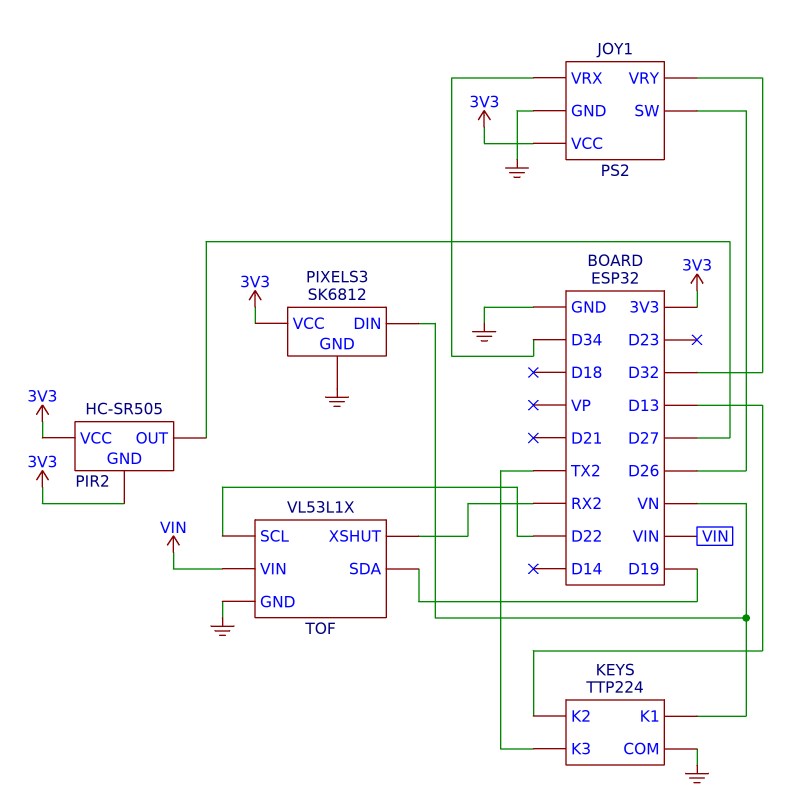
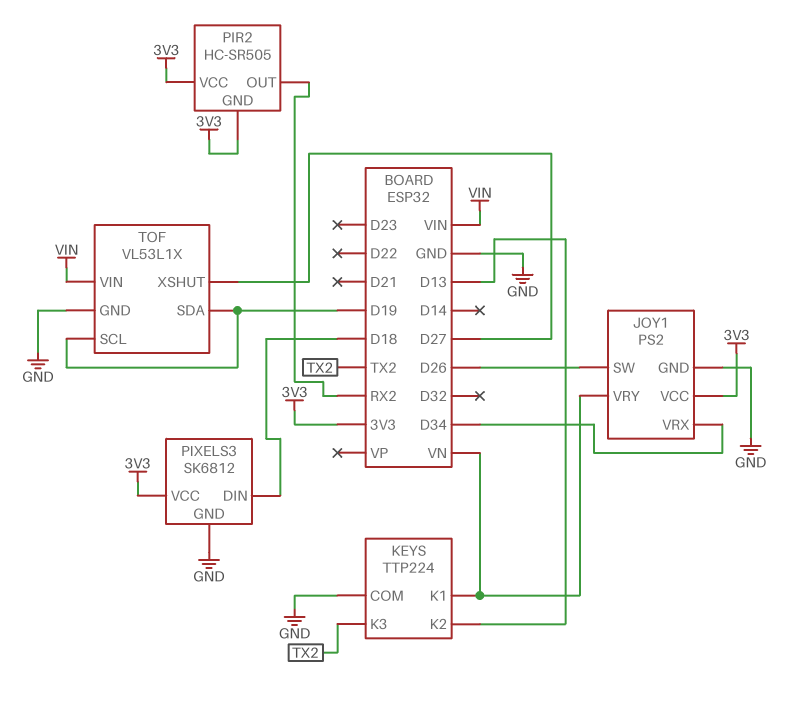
JOY1 pin VRY: D32 -> VN
PIR2 pin OUT: D27 -> RX2
PIXELS3 pin DIN: VN -> D18
TOF pin SCL: D22 -> D19
TOF pin XSHUT: RX2 -> D27

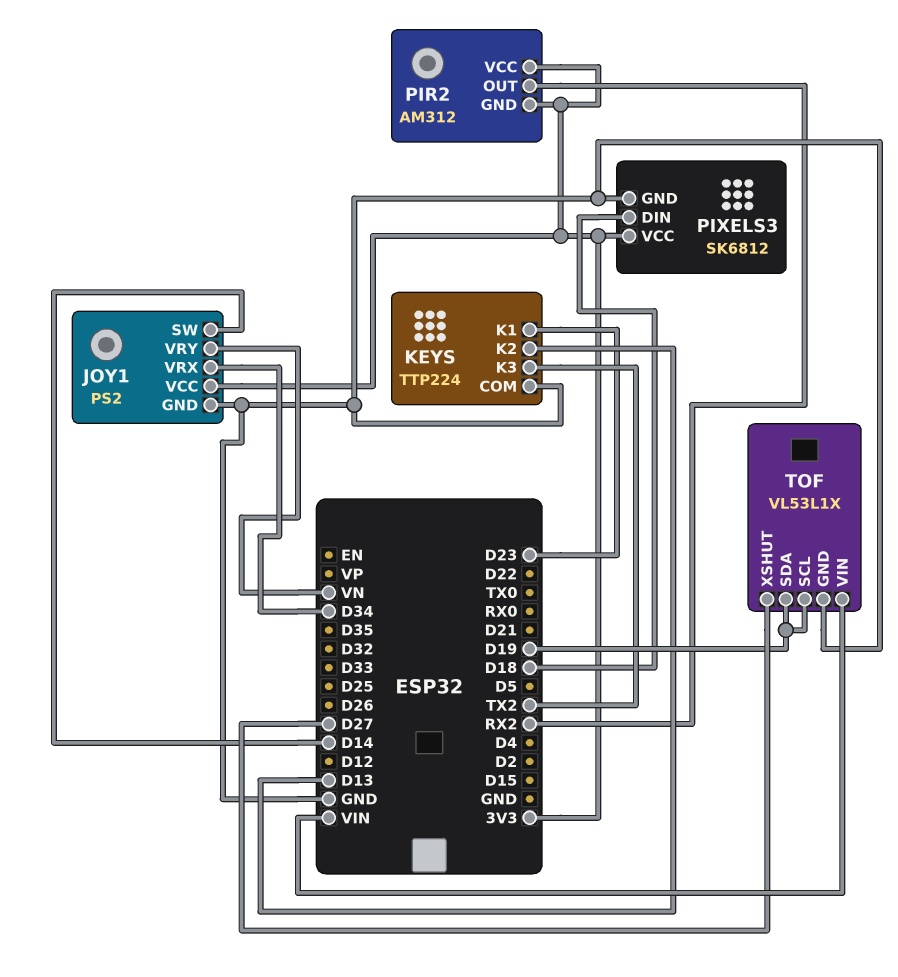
JOY1 pin SW: D26 -> D14
KEYS pin K1: VN -> D23
PIR2: HC-SR505 -> AM312

